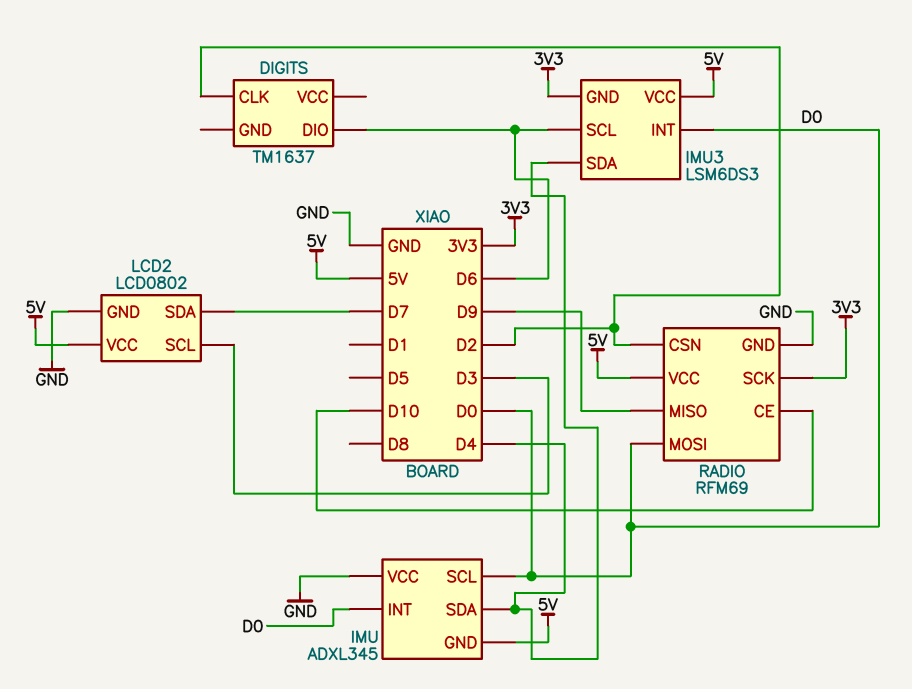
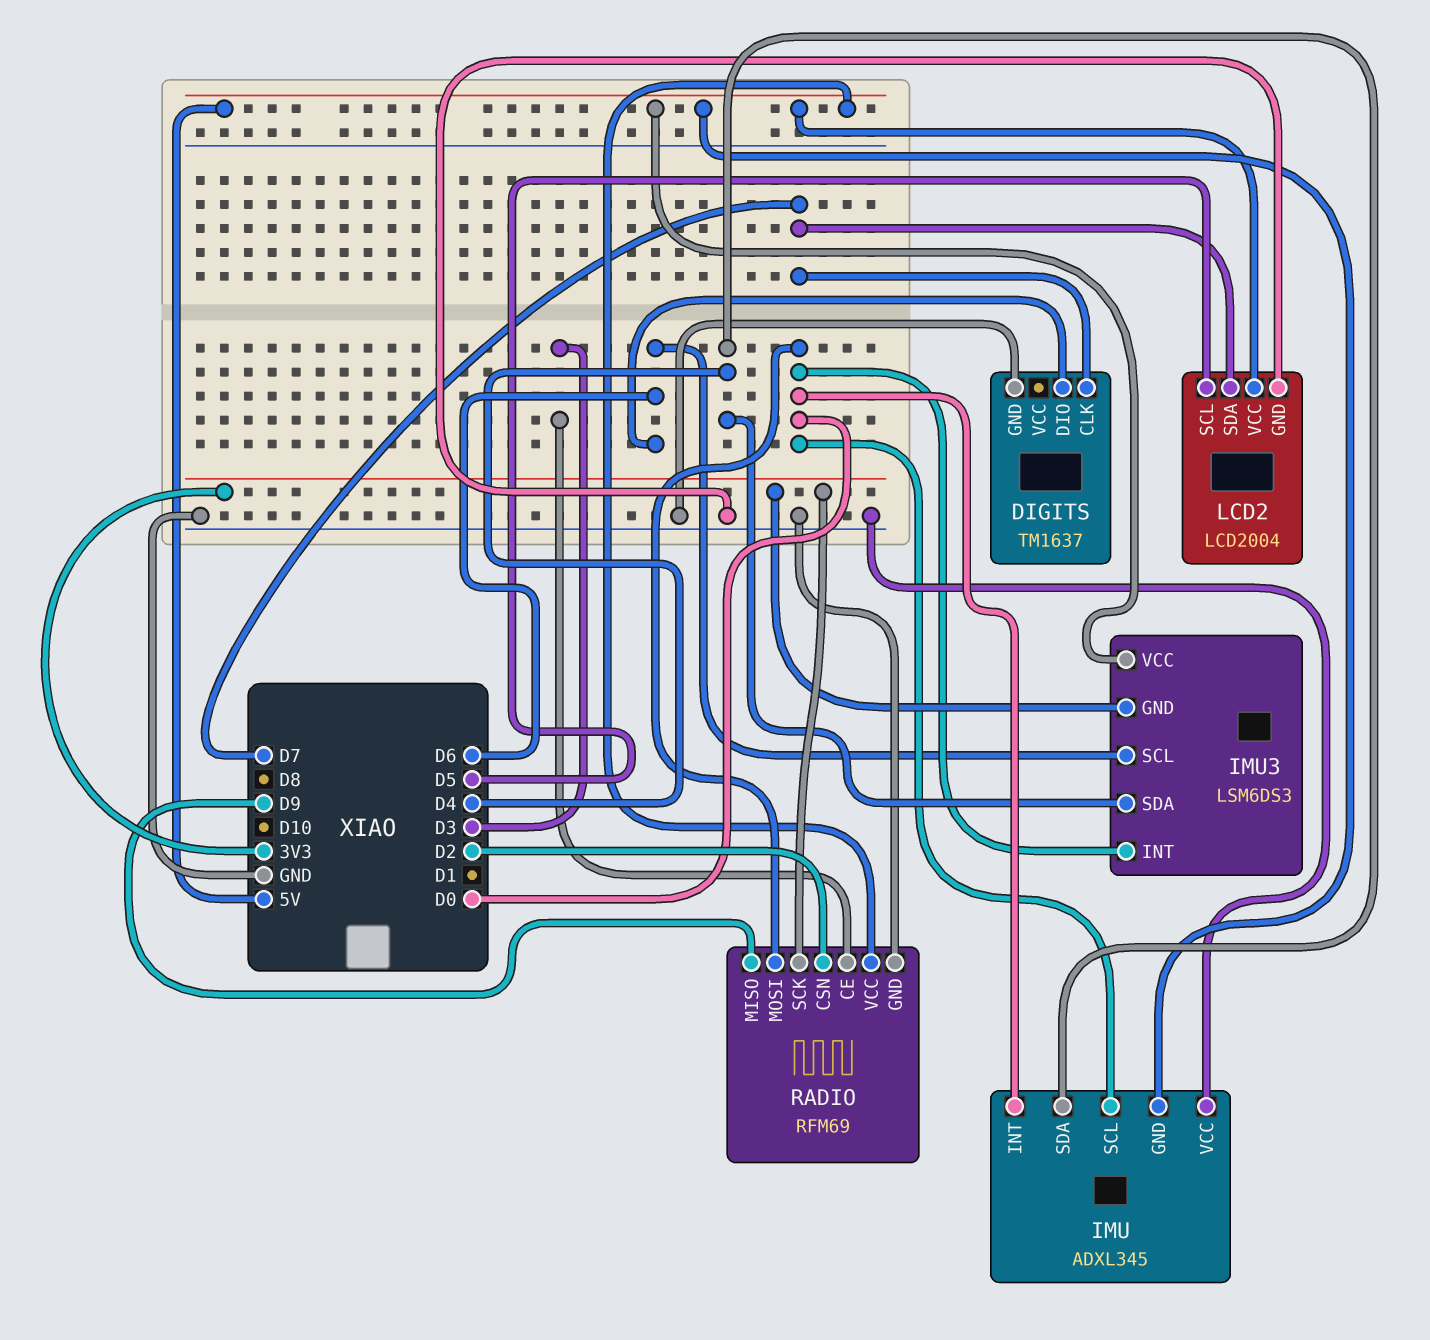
DIGITS pin CLK: D2 -> D7
DIGITS pin GND: none -> GND
LCD2: LCD0802 -> LCD2004
LCD2 pin SCL: D3 -> D5
RADIO pin CE: D10 -> D3

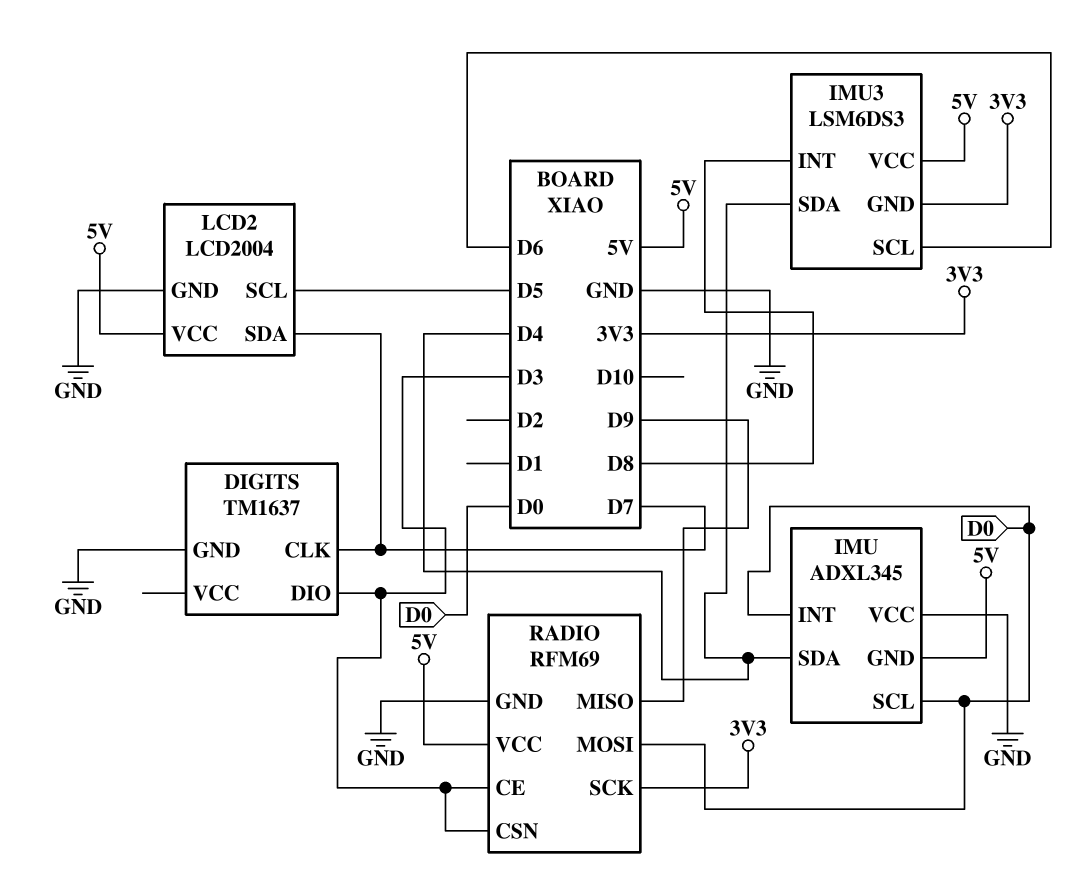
DIGITS pin DIO: D6 -> D3
IMU3 pin INT: D0 -> D8
RADIO pin CSN: D2 -> D3

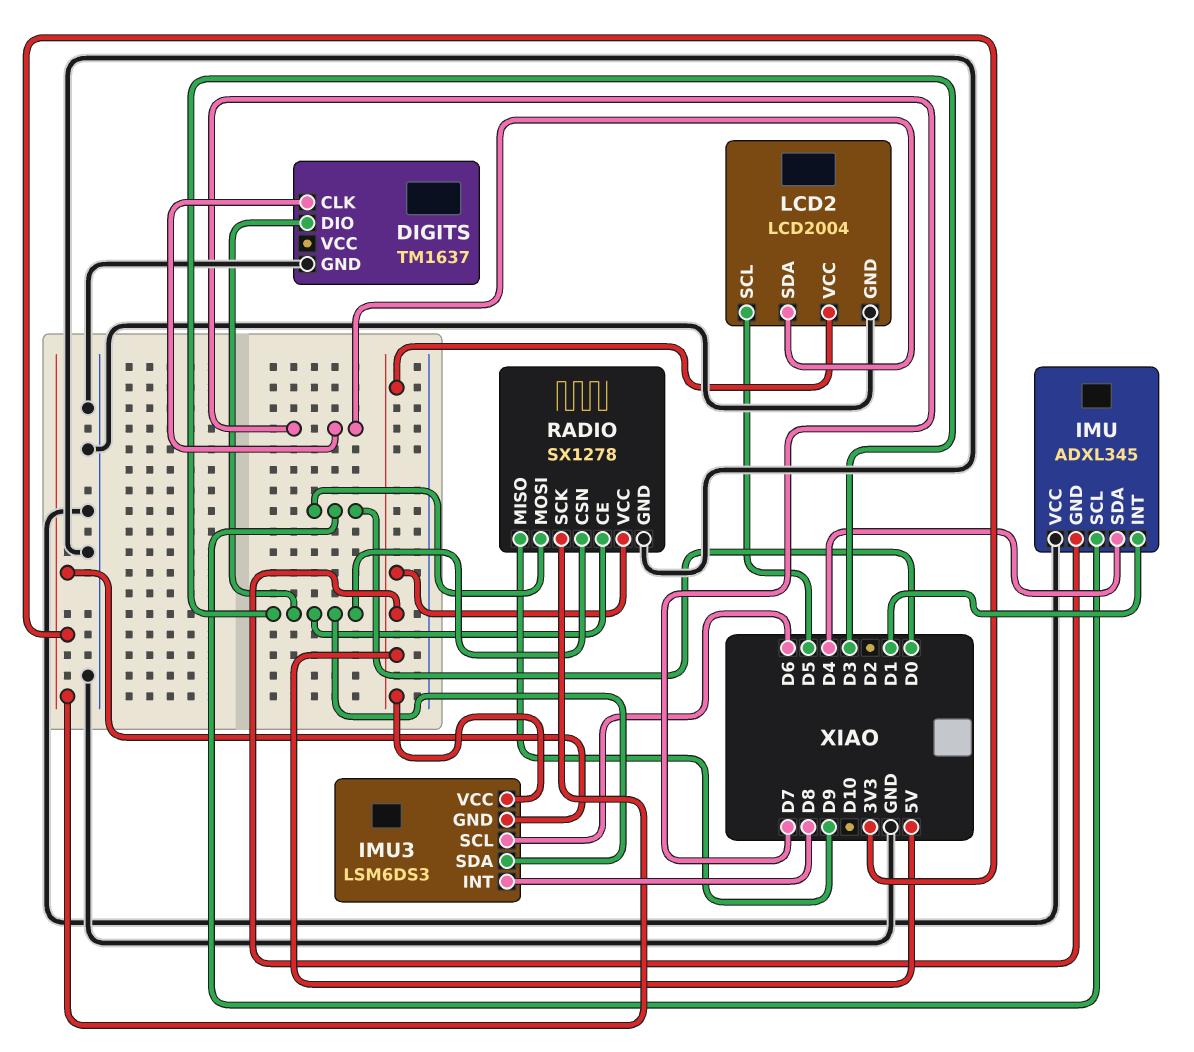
IMU pin INT: D0 -> D1
IMU3 pin SDA: D4 -> D3
RADIO: RFM69 -> SX1278

